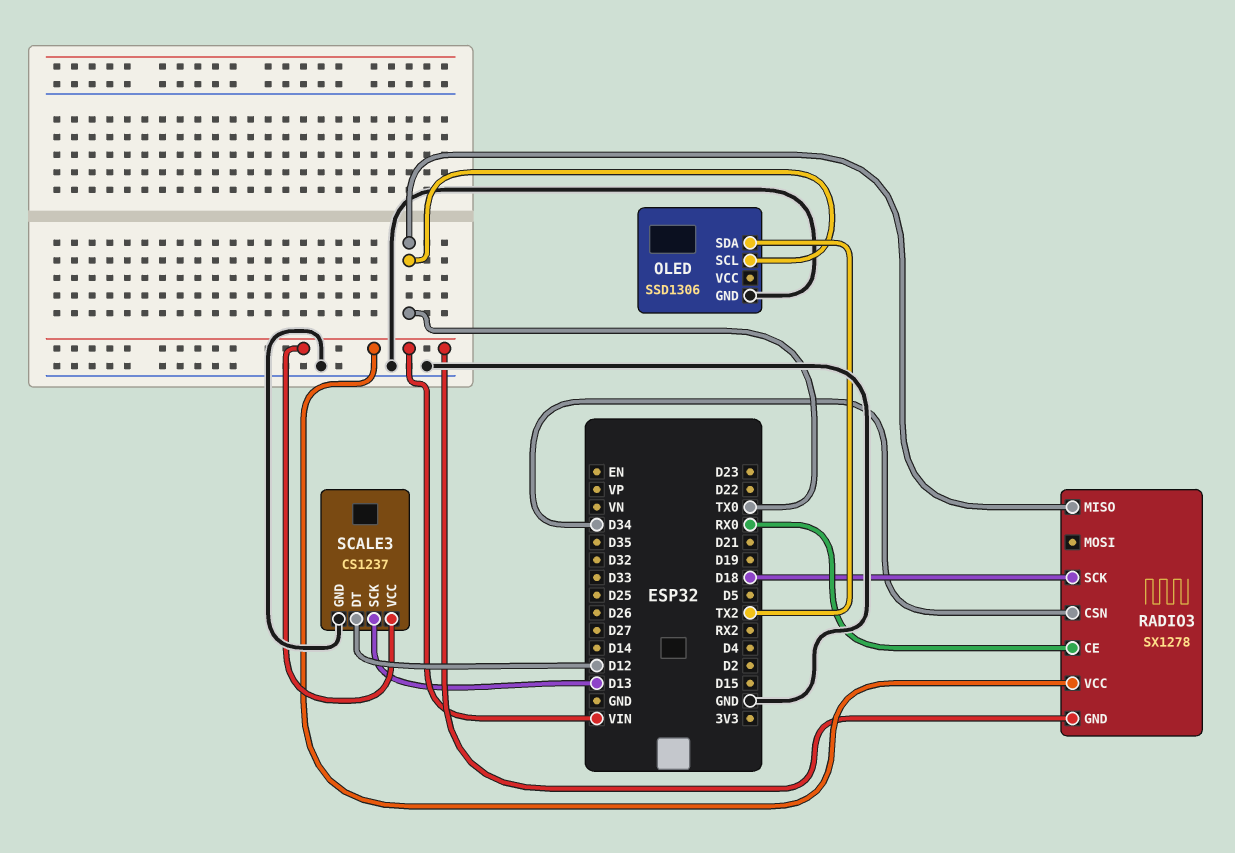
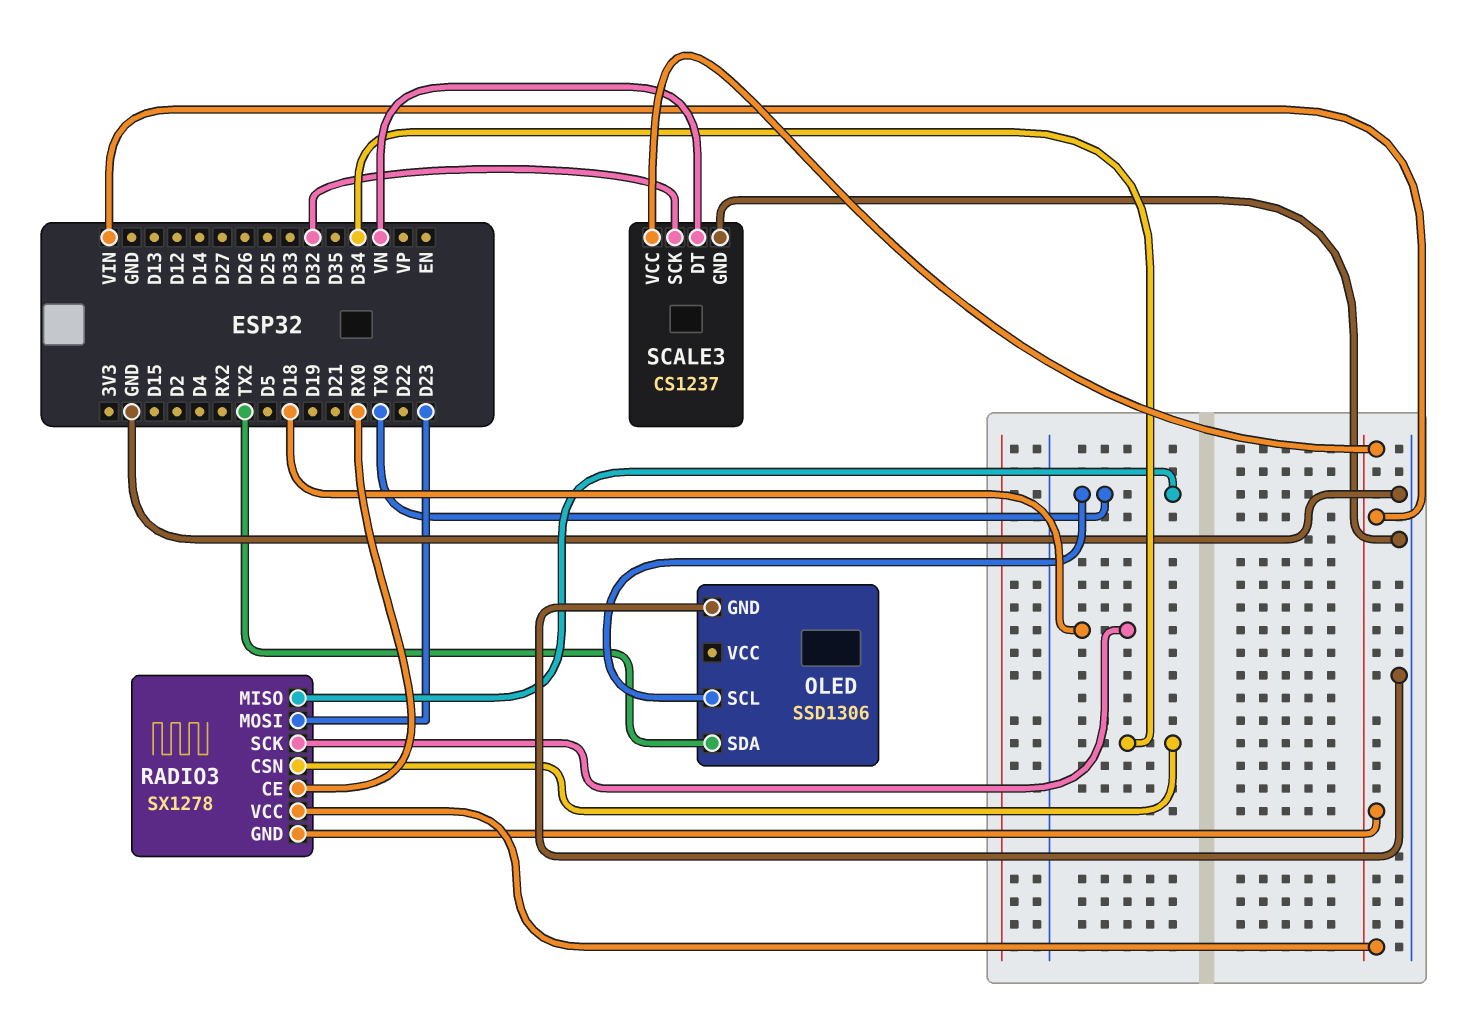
RADIO3 pin MOSI: none -> D23
SCALE3 pin DT: D12 -> VN
SCALE3 pin SCK: D13 -> D32

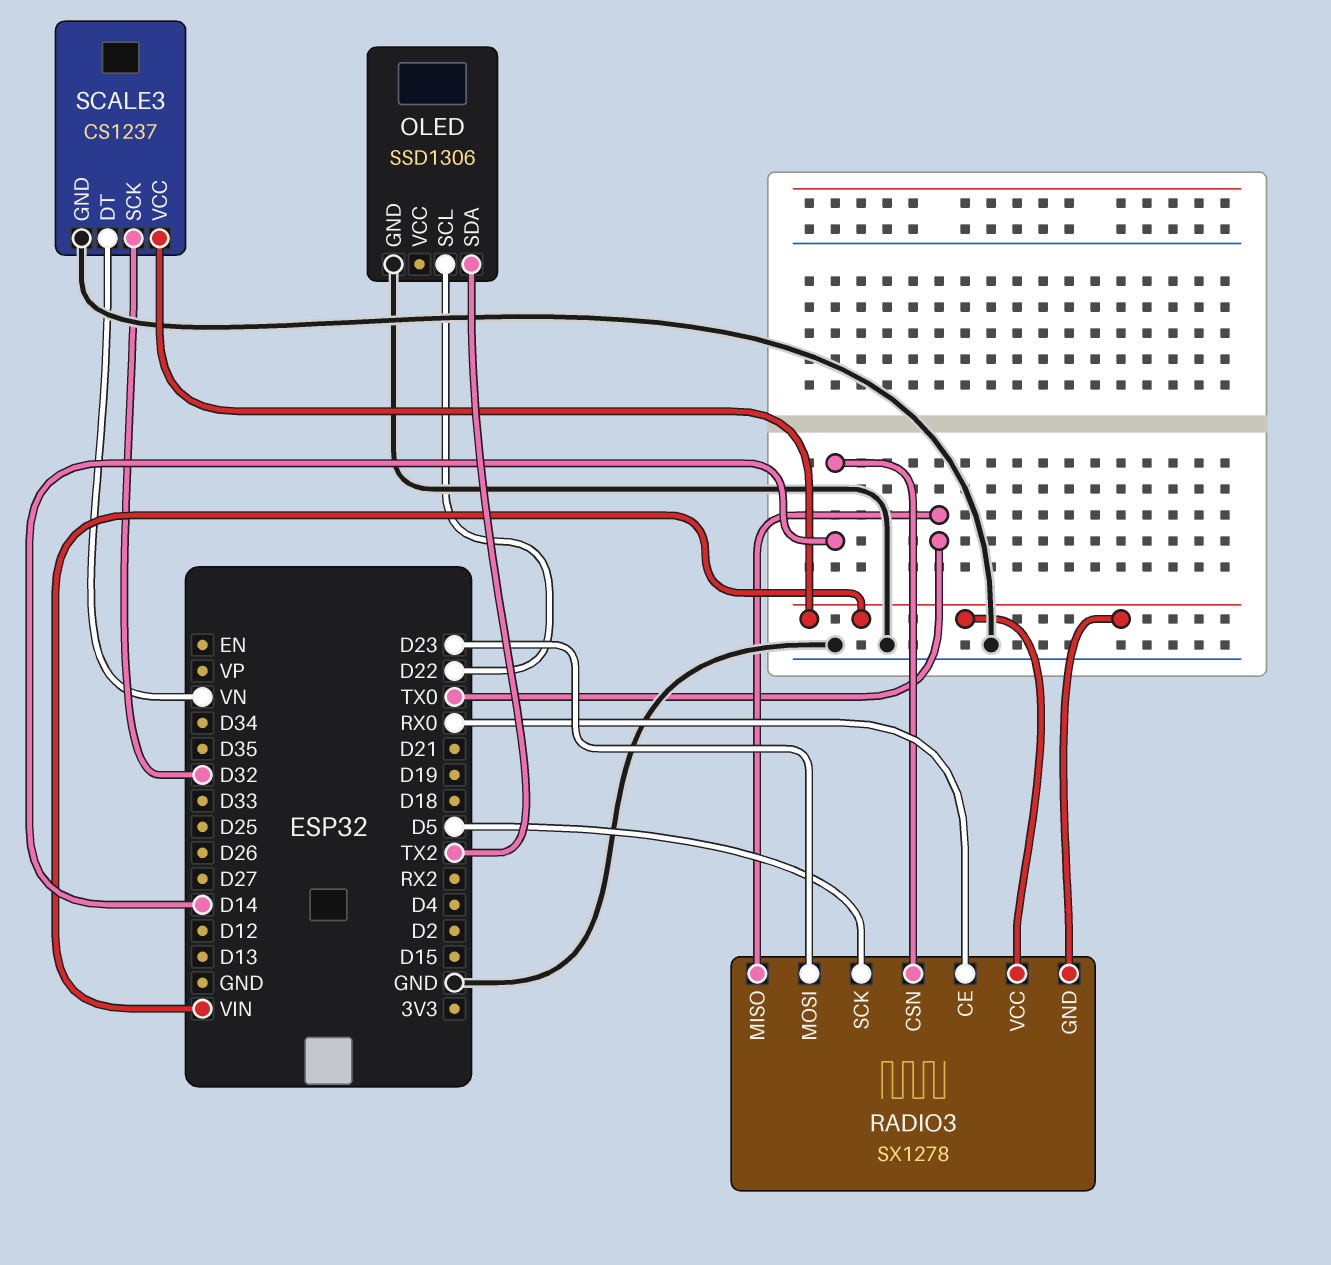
OLED pin SCL: TX0 -> D22
RADIO3 pin CSN: D34 -> D14
RADIO3 pin SCK: D18 -> D5

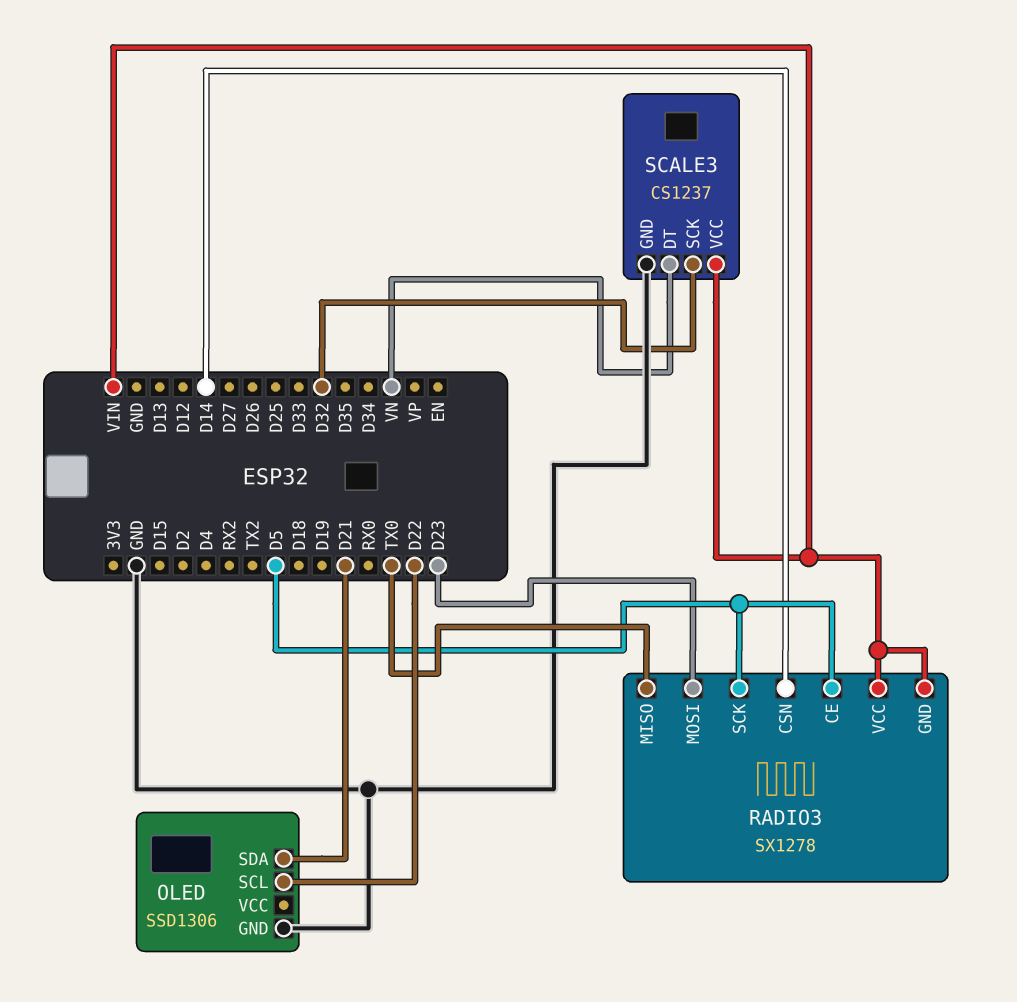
OLED pin SDA: TX2 -> D21
RADIO3 pin CE: RX0 -> D5

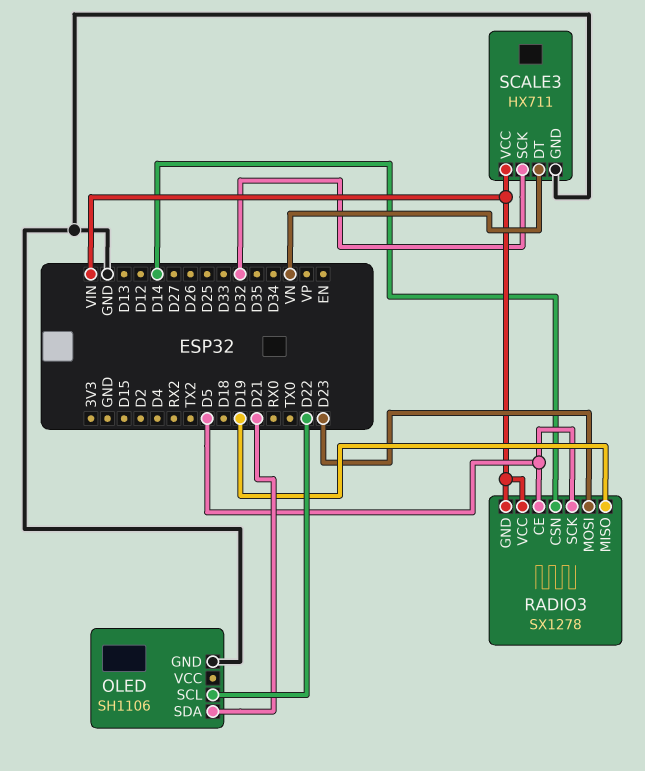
OLED: SSD1306 -> SH1106
RADIO3 pin MISO: TX0 -> D19
SCALE3: CS1237 -> HX711

